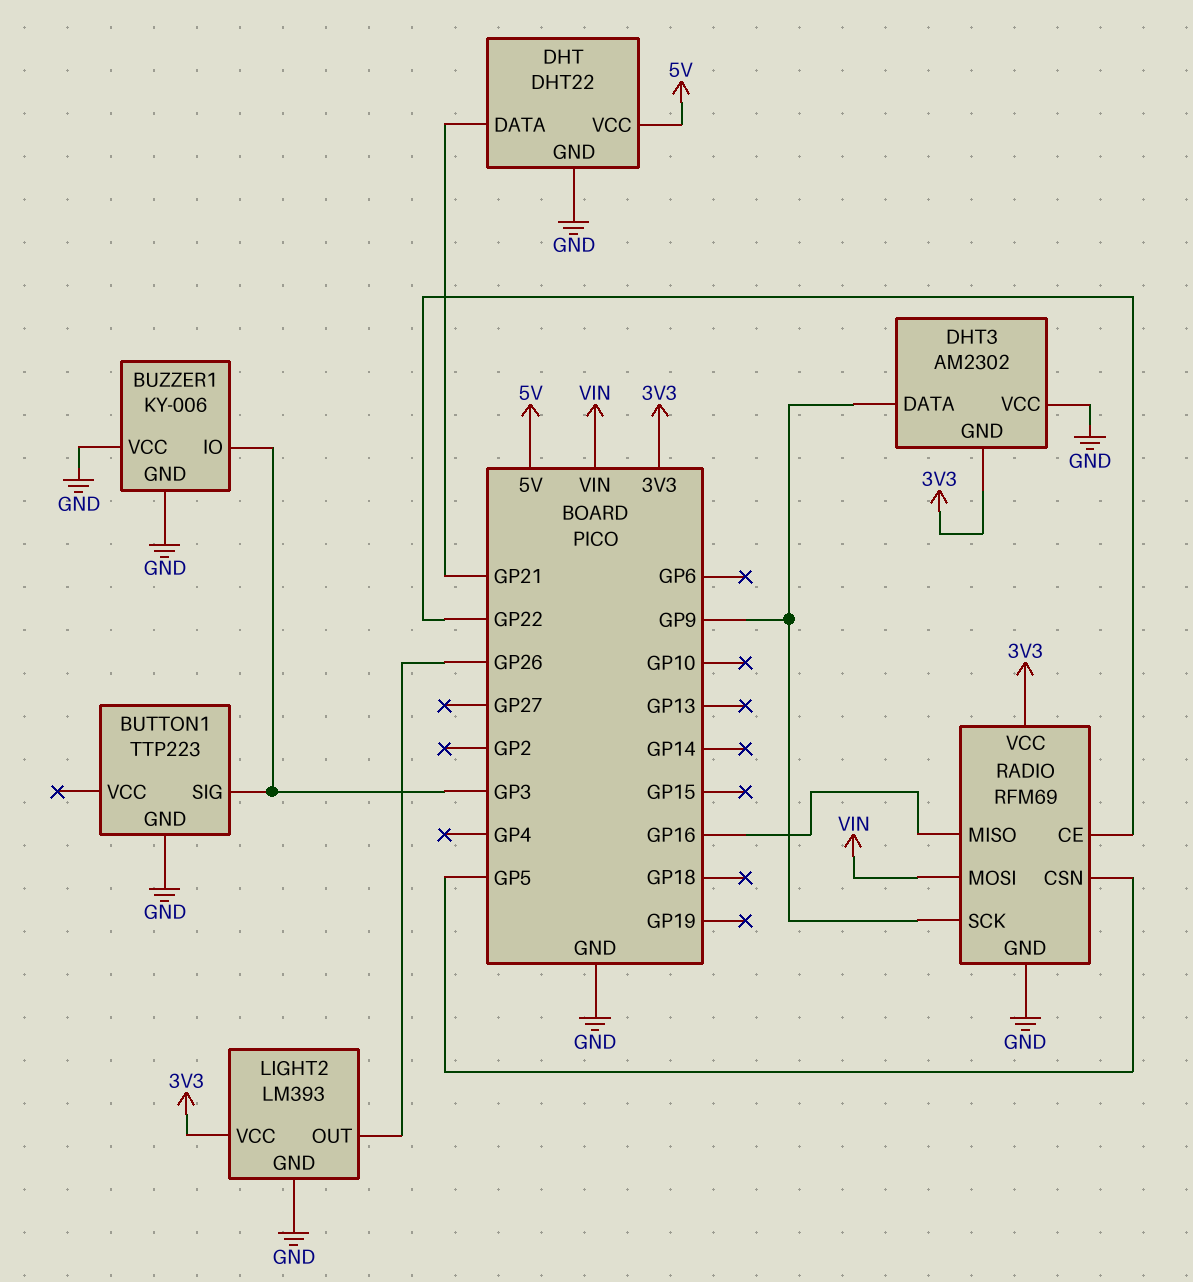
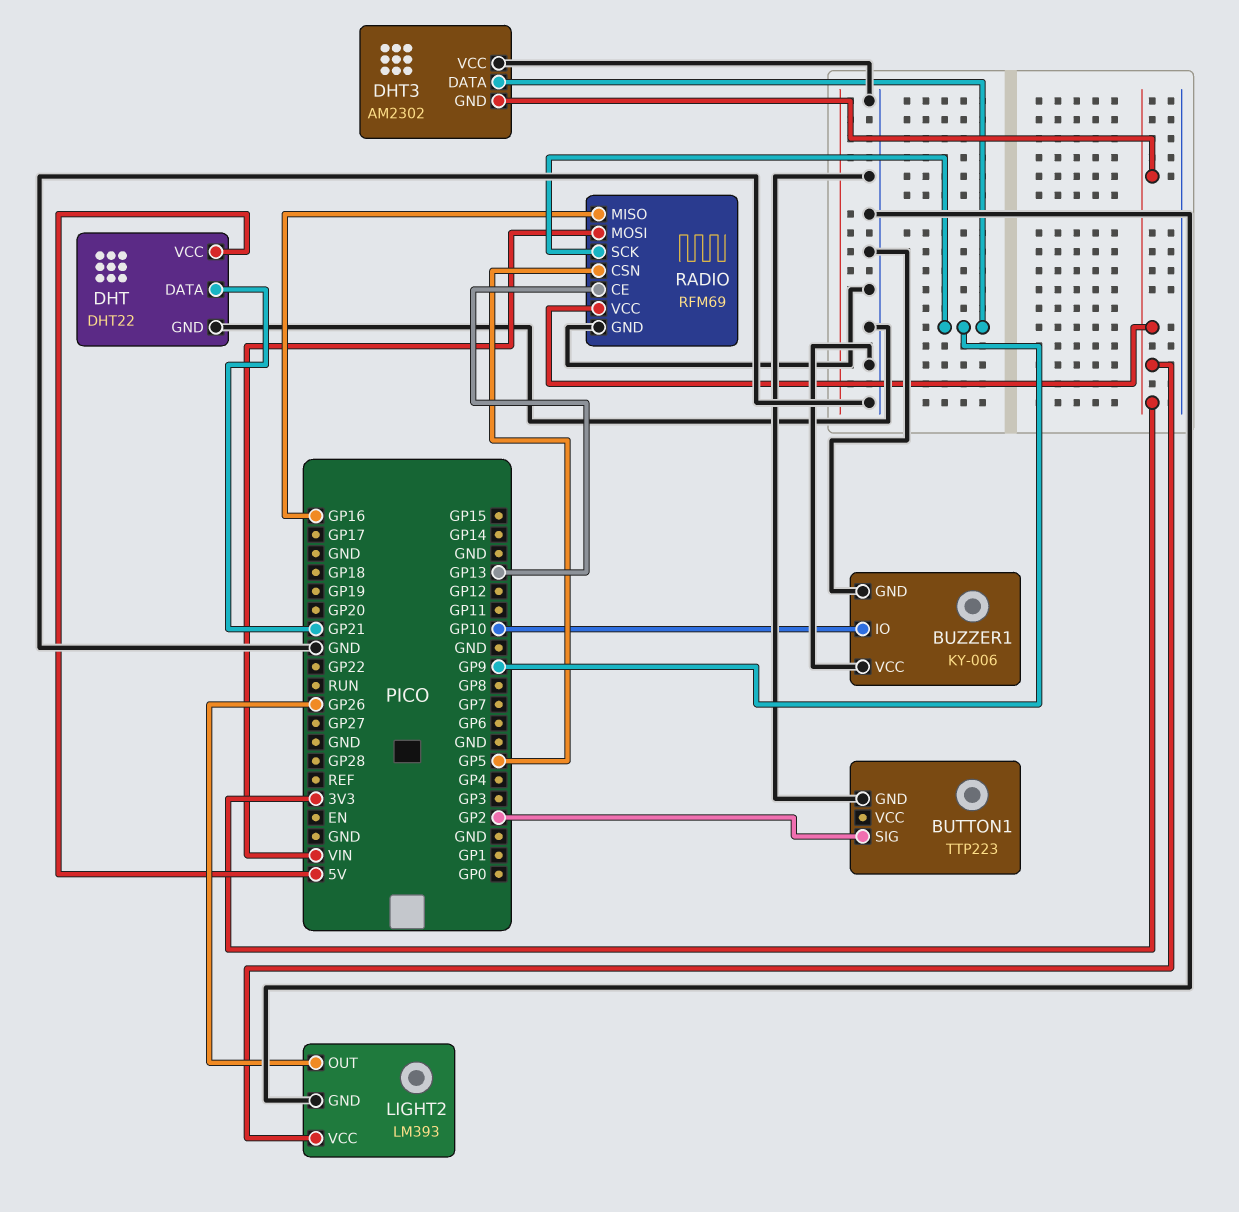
BUTTON1 pin SIG: GP3 -> GP2
BUZZER1 pin IO: GP3 -> GP10
RADIO pin CE: GP22 -> GP13

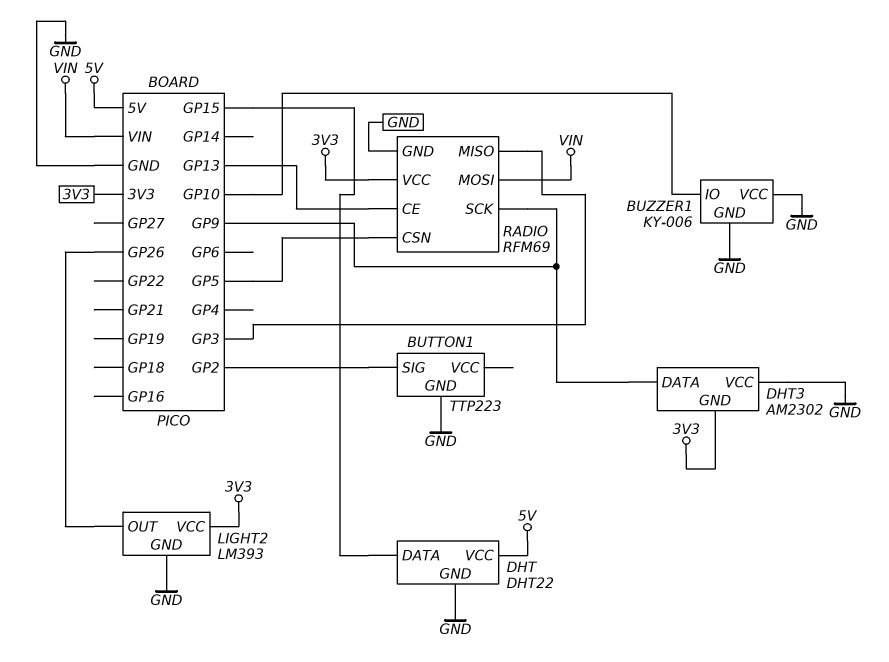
DHT pin DATA: GP21 -> GP15
RADIO pin MISO: GP16 -> GP3

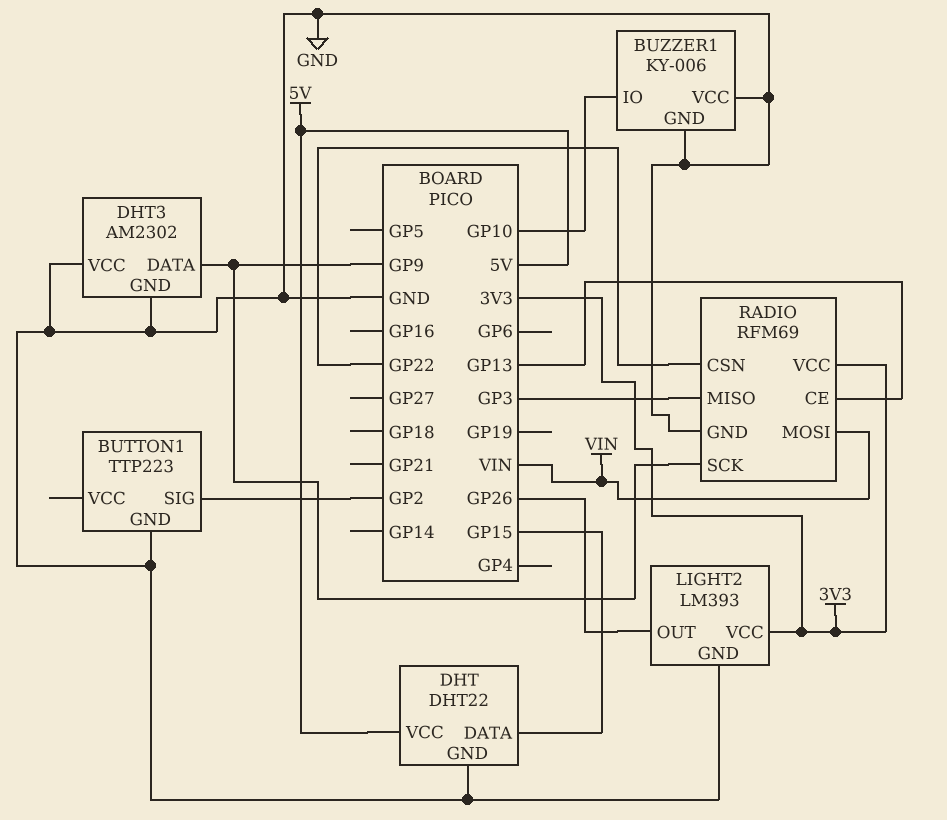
DHT3 pin GND: 3V3 -> GND
RADIO pin CSN: GP5 -> GP22

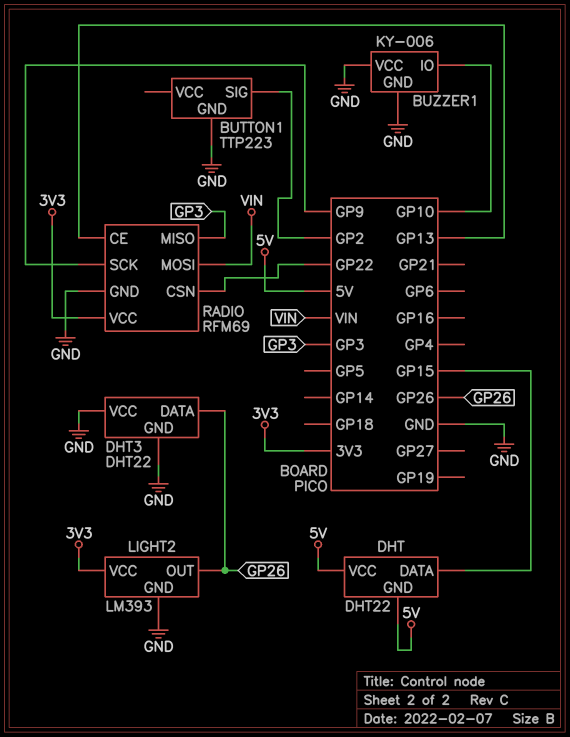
DHT pin GND: GND -> 5V
DHT3: AM2302 -> DHT22
DHT3 pin DATA: GP9 -> GP26

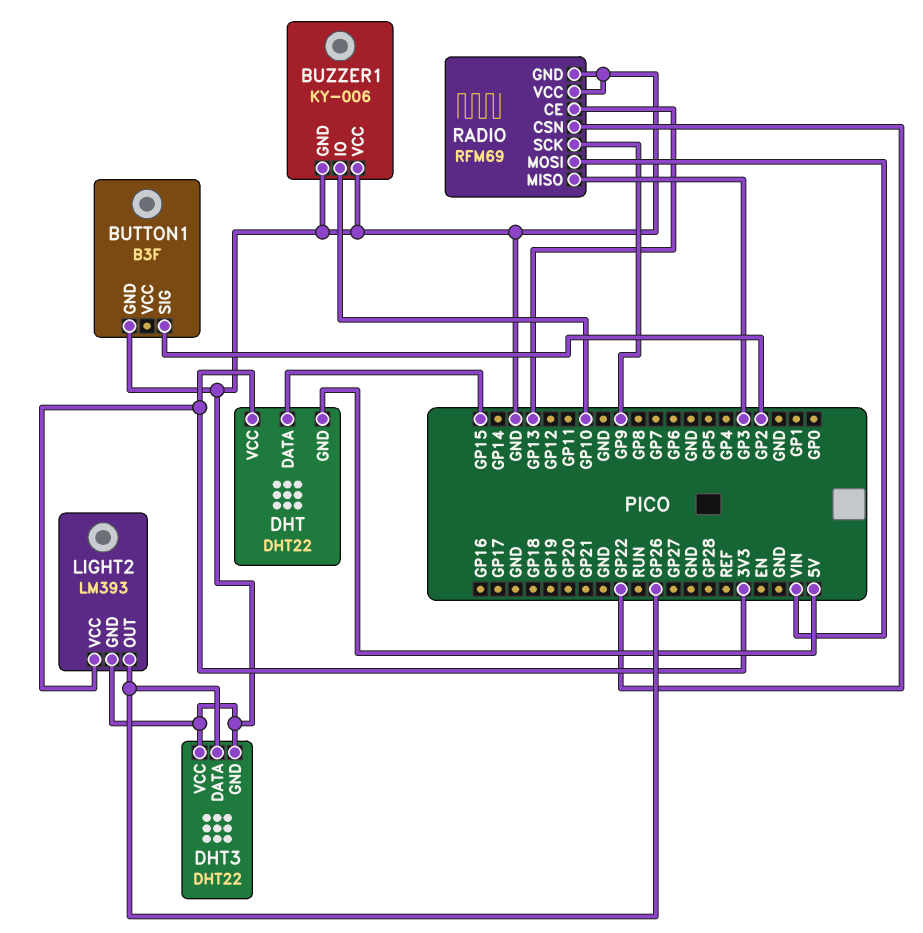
BUTTON1: TTP223 -> B3F
DHT pin VCC: 5V -> 3V3
RADIO pin VCC: 3V3 -> GND

